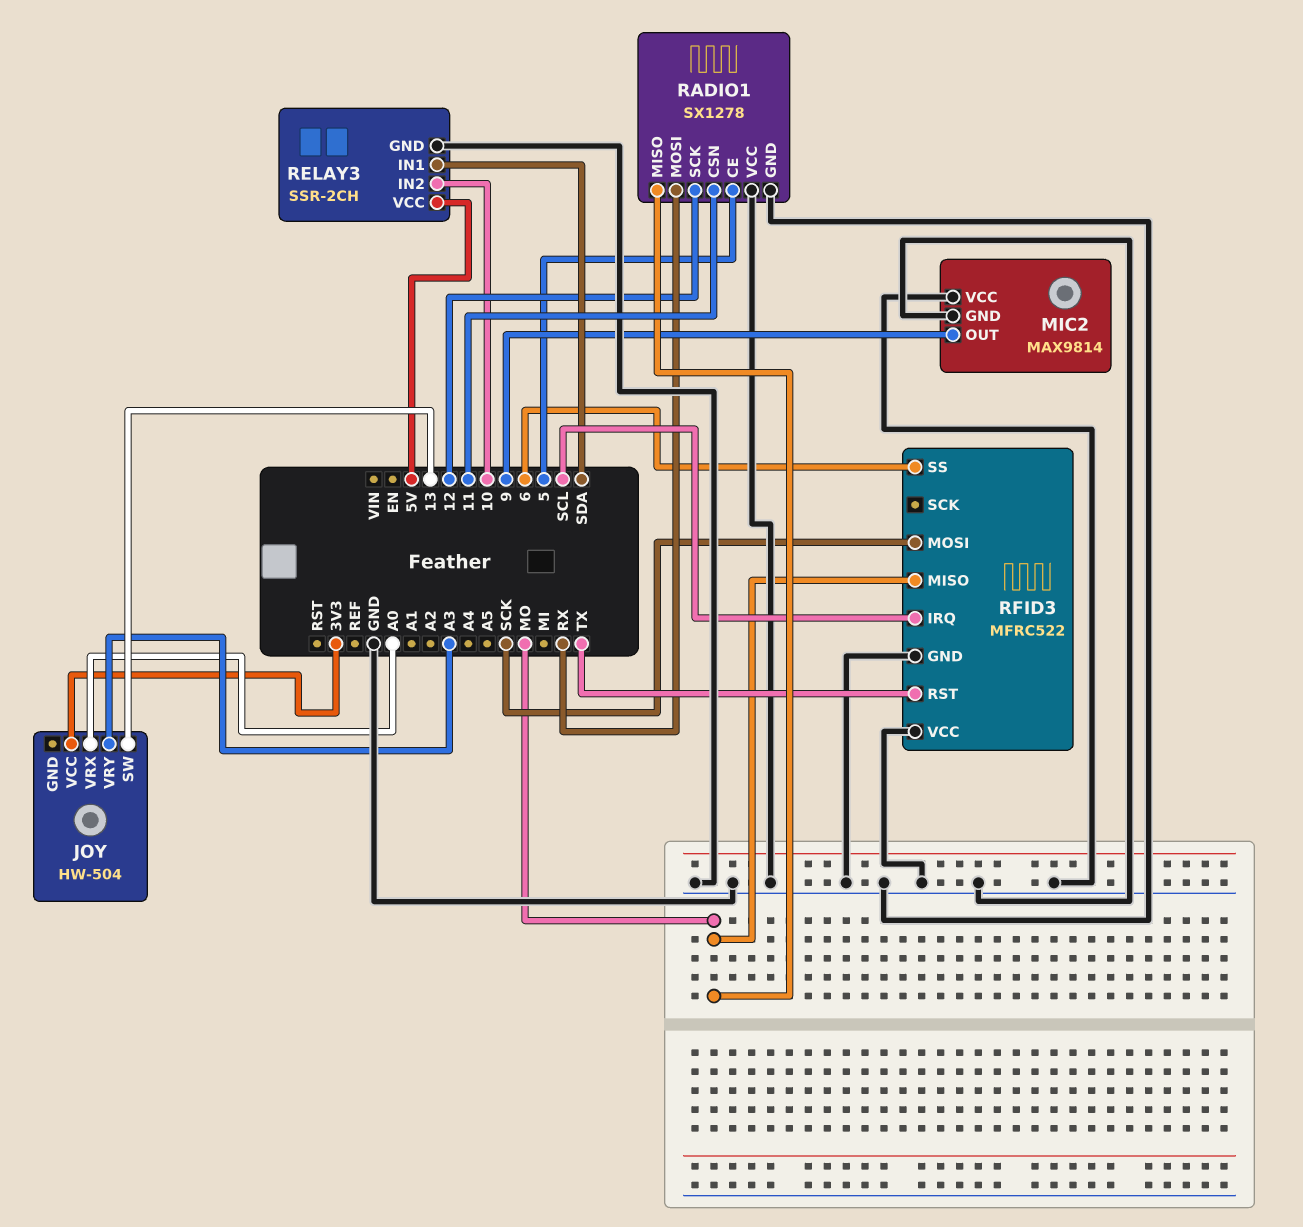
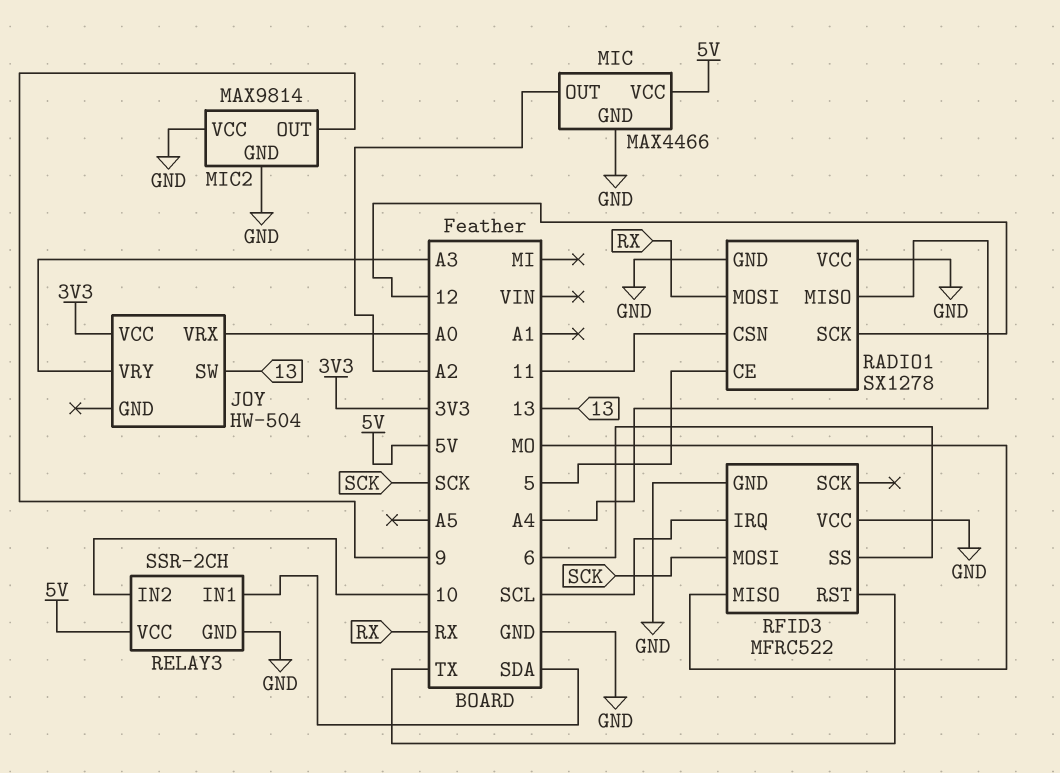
MIC: none -> MAX4466
MIC pin GND: none -> GND
MIC pin OUT: none -> A2
MIC pin VCC: none -> 5V
RADIO1 pin MISO: MO -> A4

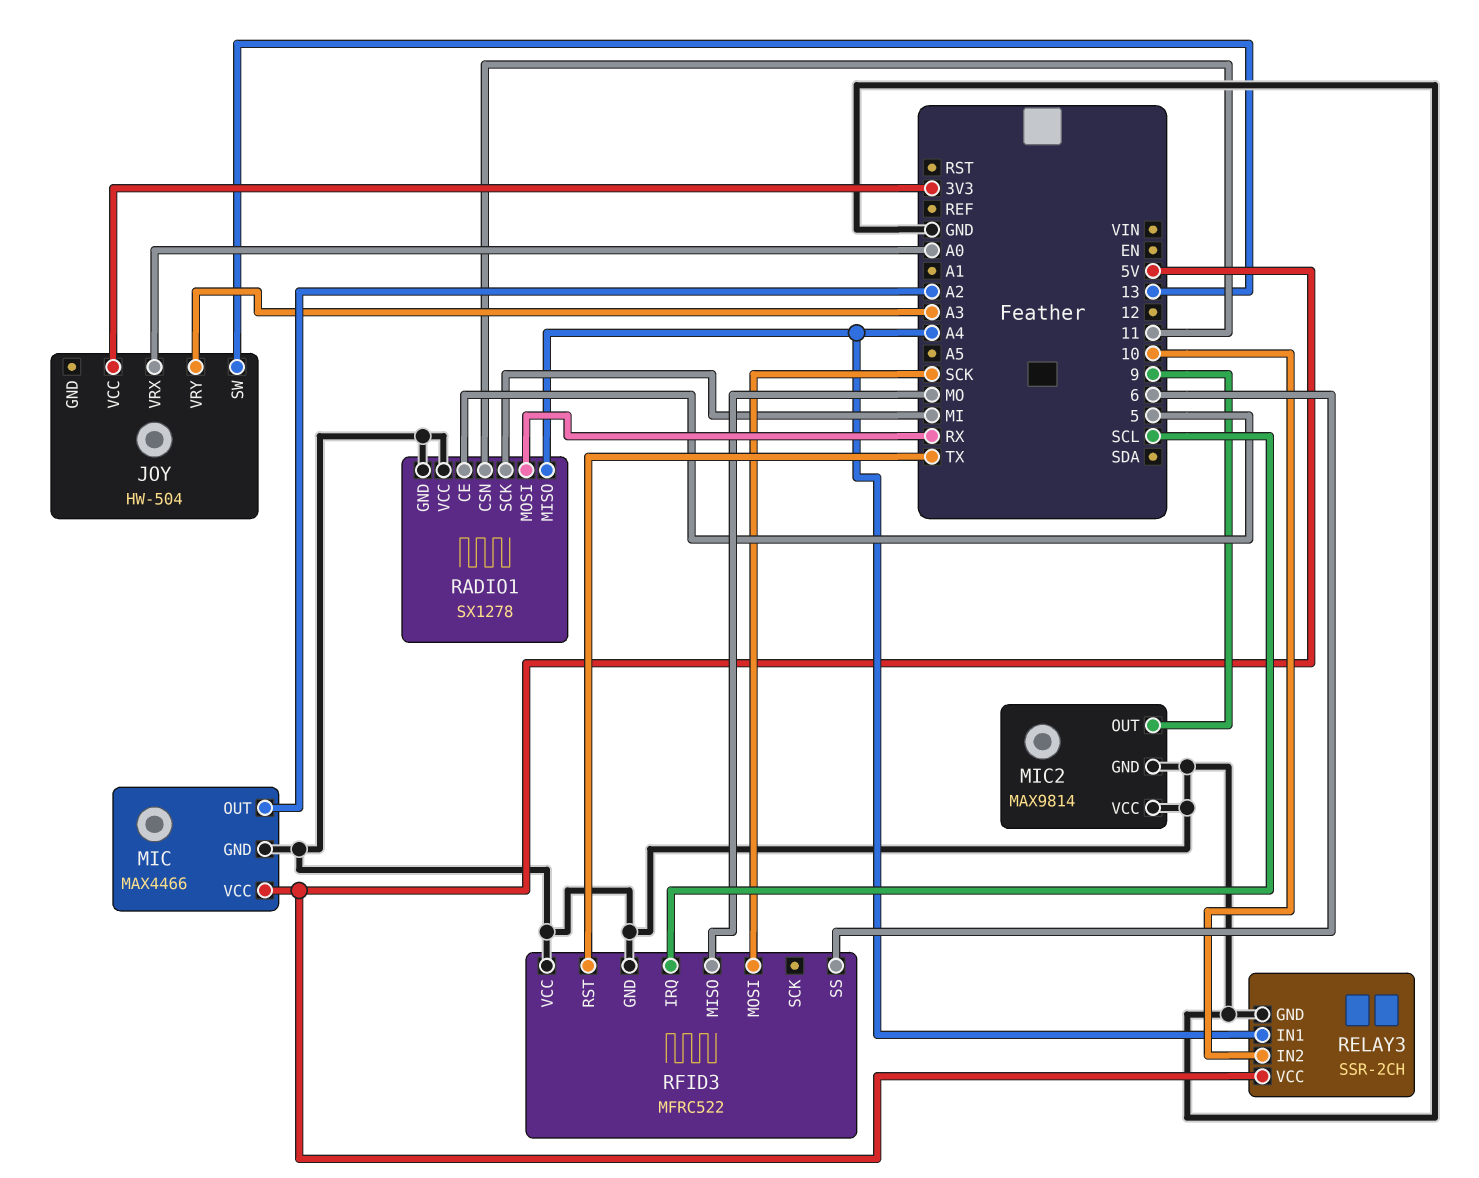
RADIO1 pin SCK: 12 -> MI
RELAY3 pin IN1: SDA -> A4

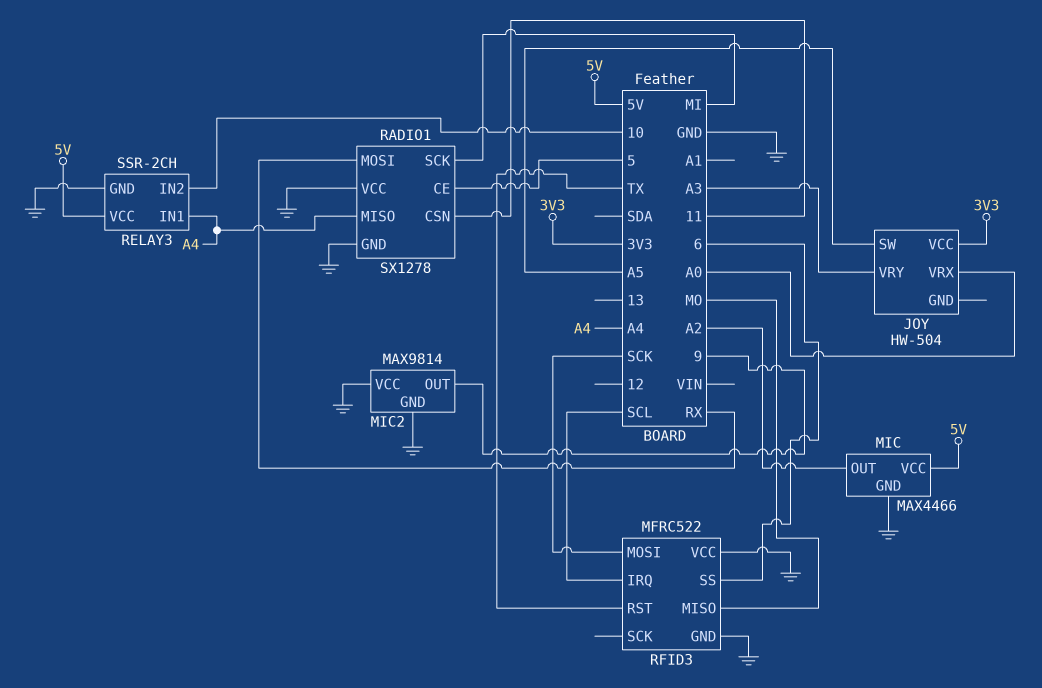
JOY pin SW: 13 -> A5

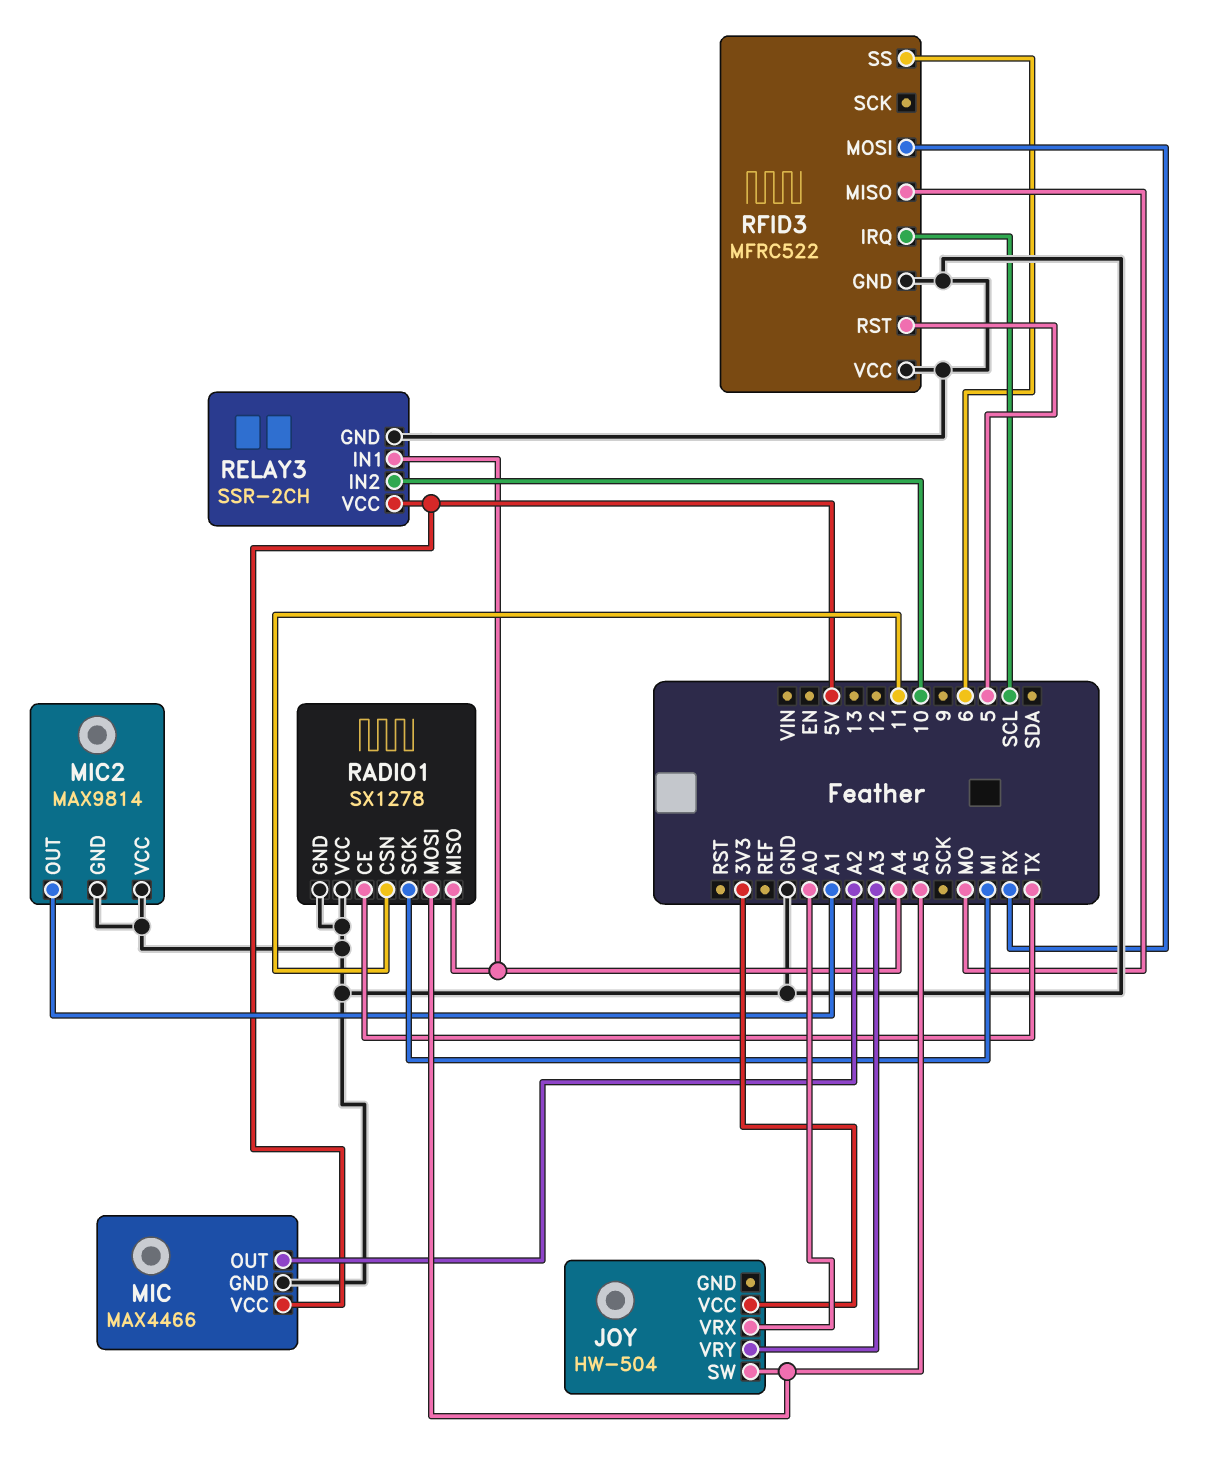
MIC2 pin OUT: 9 -> A1
RADIO1 pin CE: 5 -> TX
RADIO1 pin MOSI: RX -> A5
RFID3 pin MOSI: SCK -> RX
RFID3 pin RST: TX -> 5

